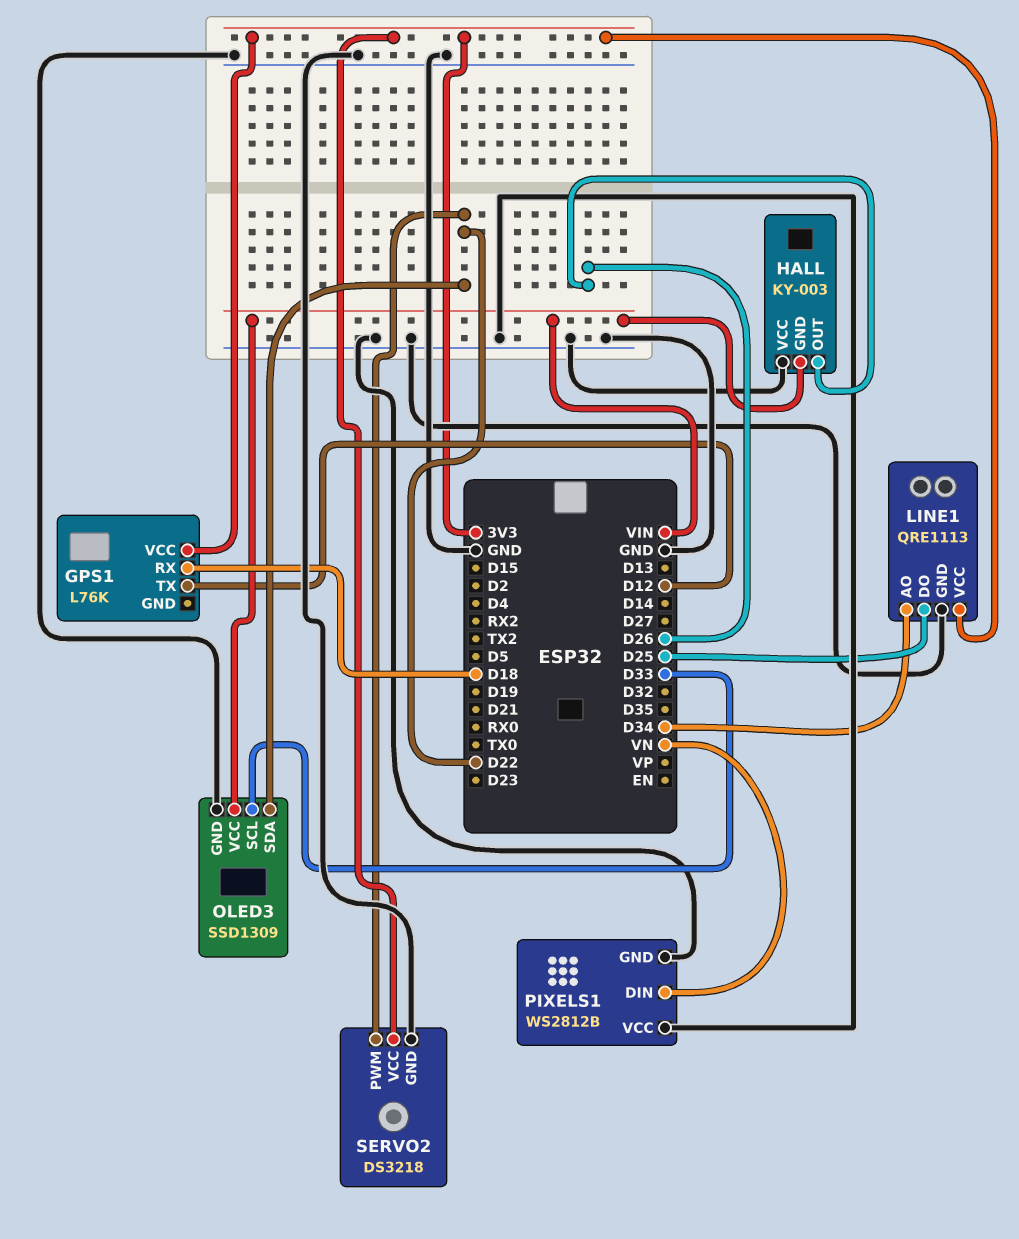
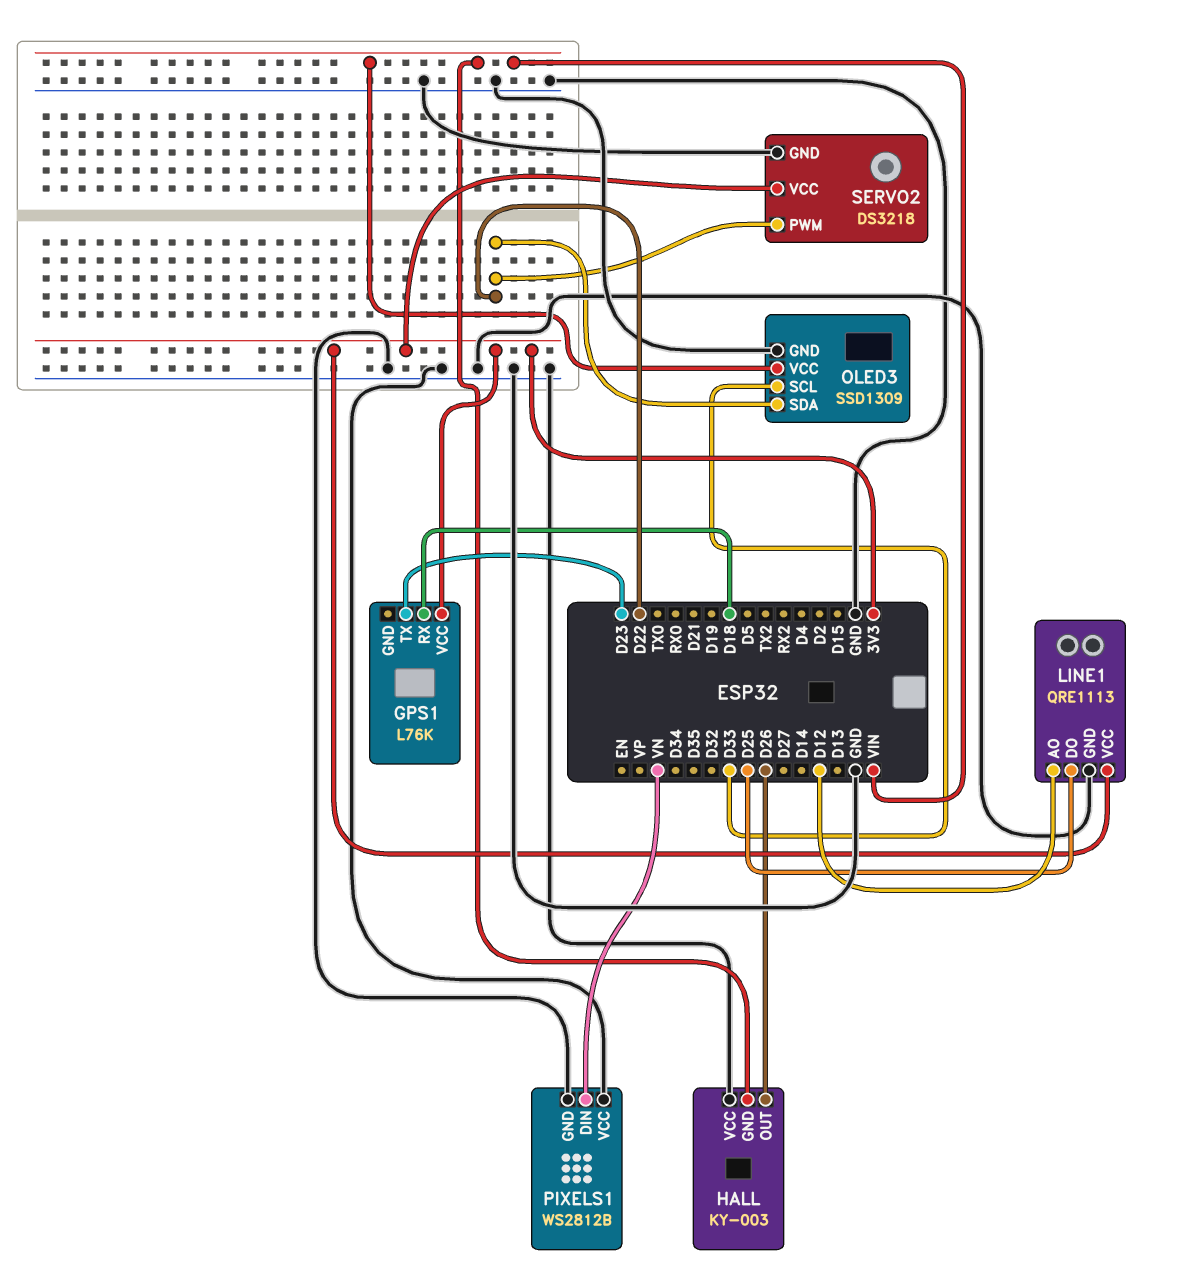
GPS1 pin TX: D12 -> D23
LINE1 pin AO: D34 -> D12

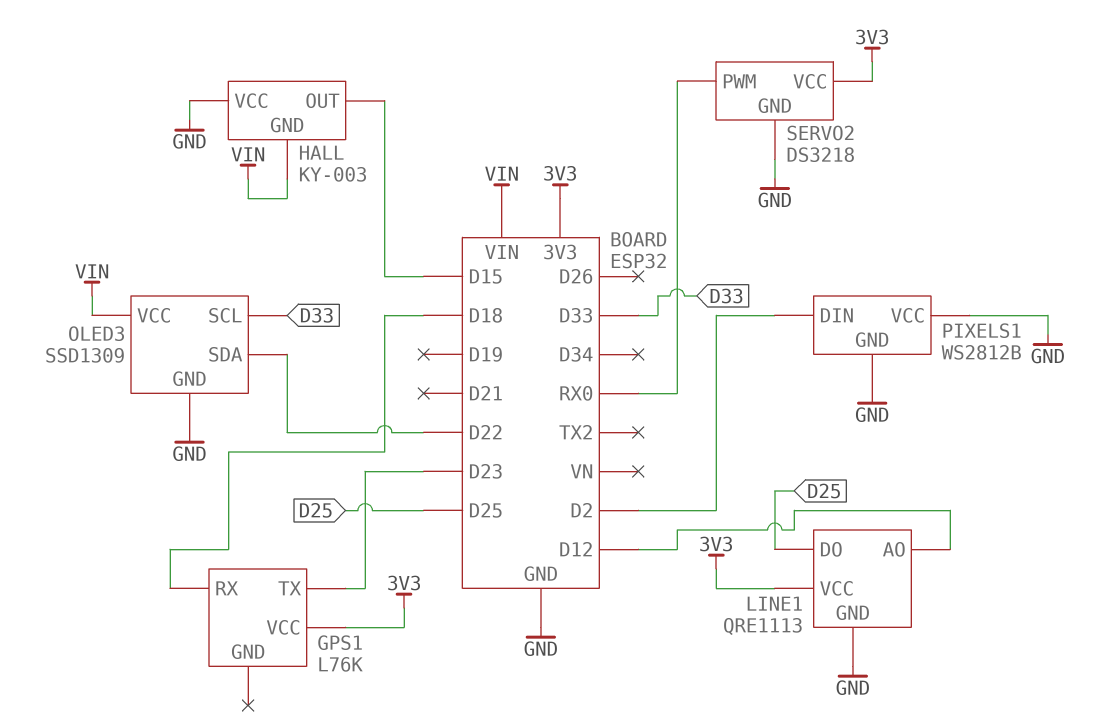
HALL pin OUT: D26 -> D15
PIXELS1 pin DIN: VN -> D2
SERVO2 pin PWM: D22 -> RX0

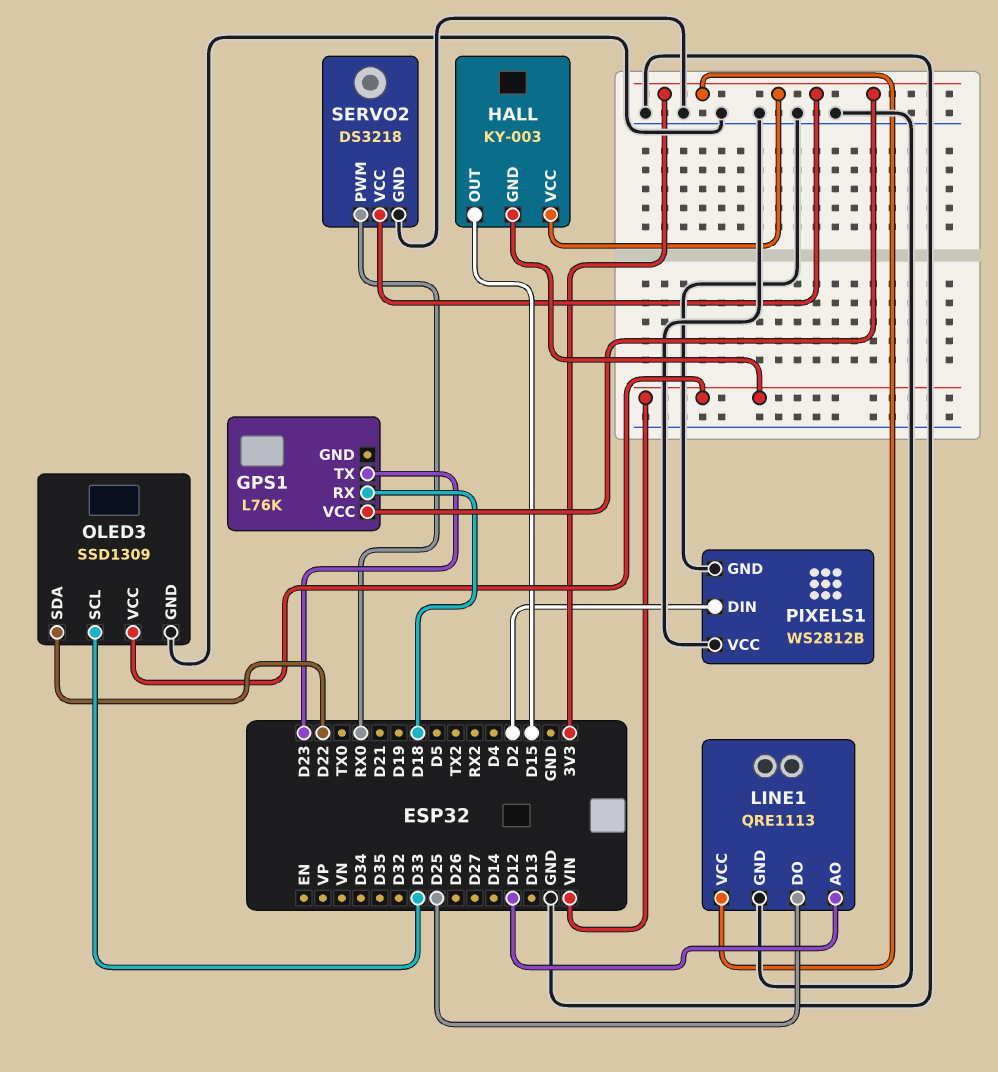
HALL pin VCC: GND -> 3V3

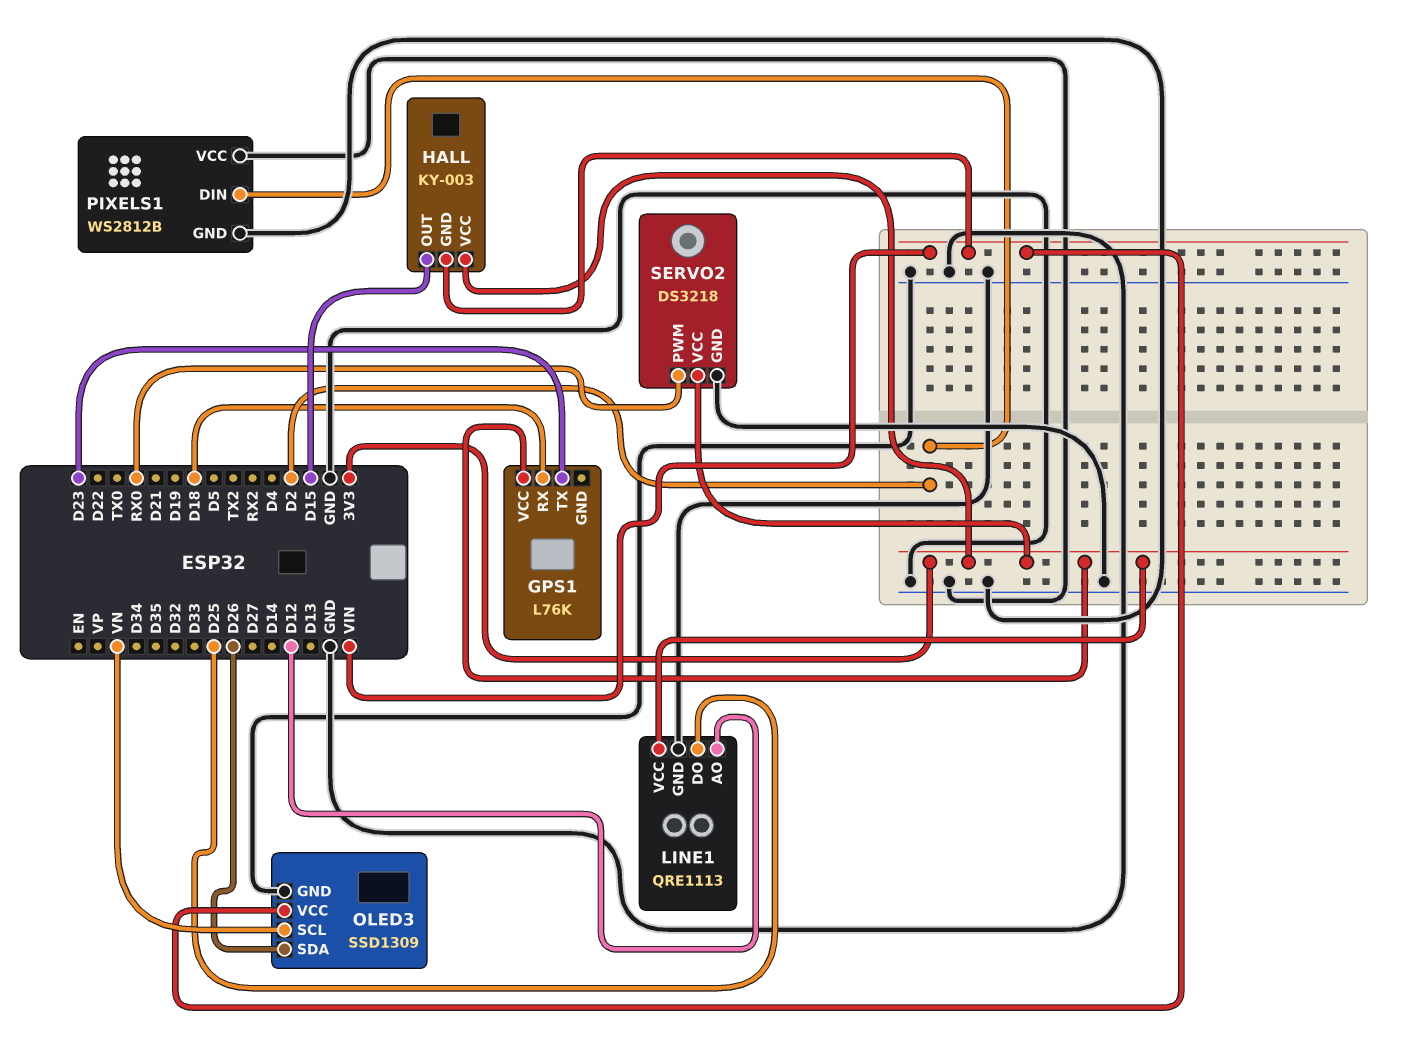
OLED3 pin SCL: D33 -> VN
OLED3 pin SDA: D22 -> D26

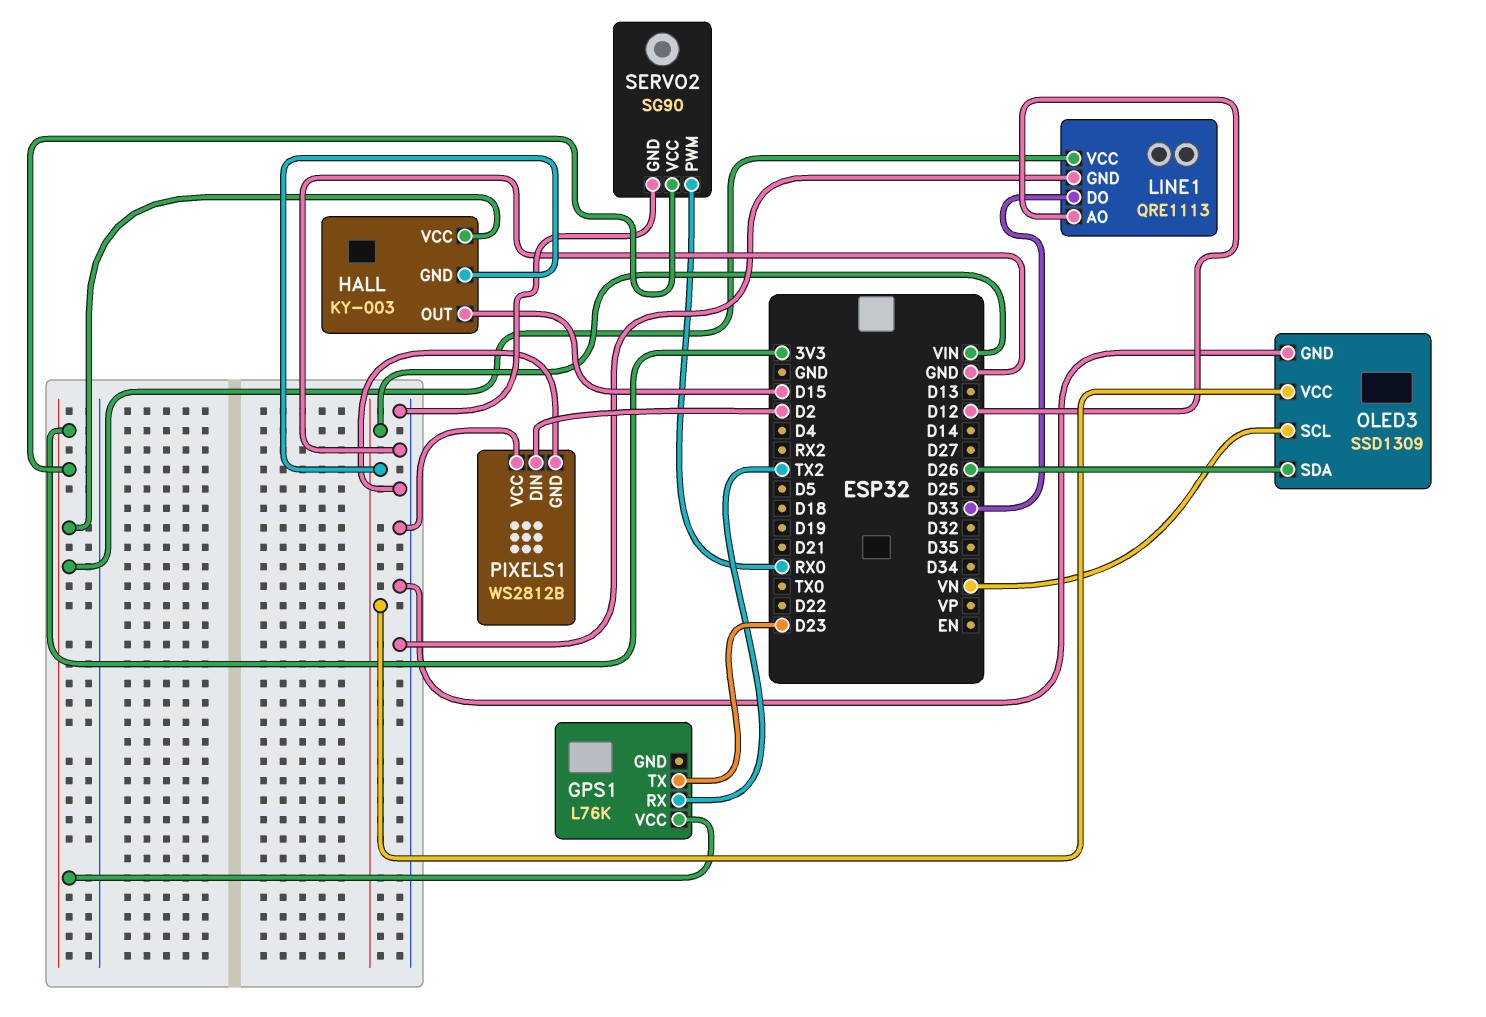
GPS1 pin RX: D18 -> TX2
LINE1 pin DO: D25 -> D33
SERVO2: DS3218 -> SG90

